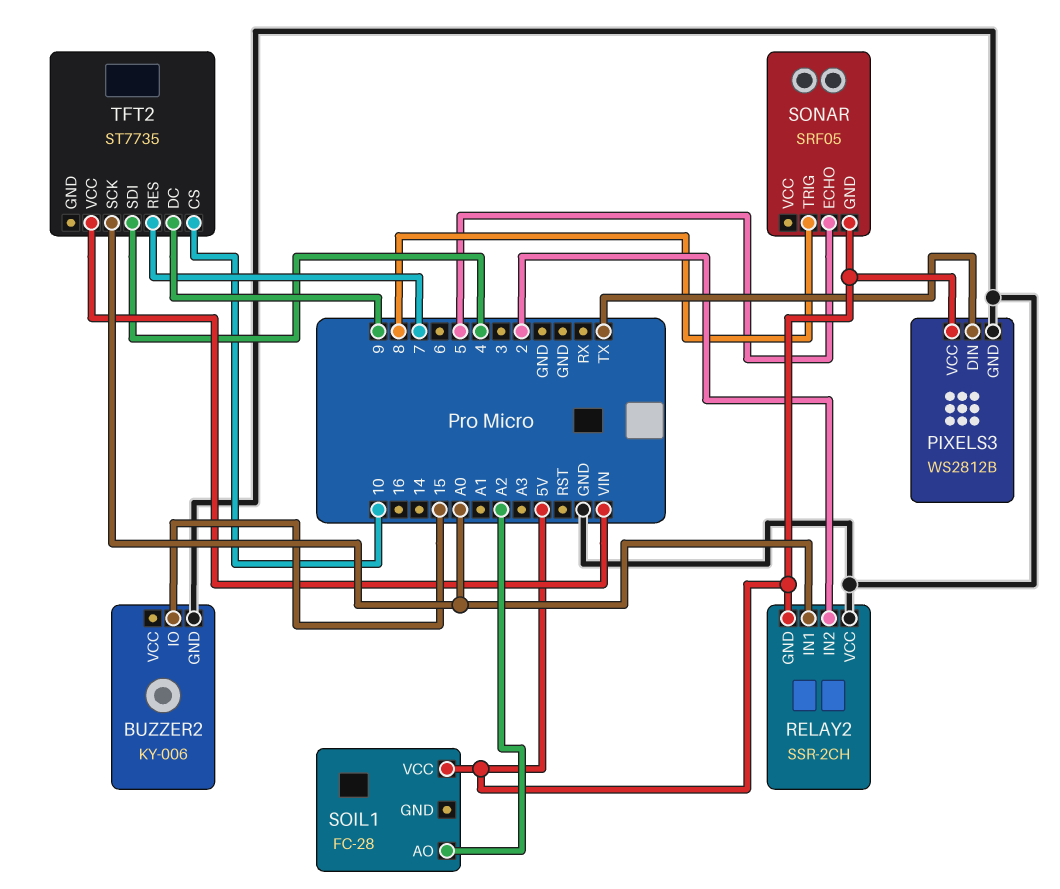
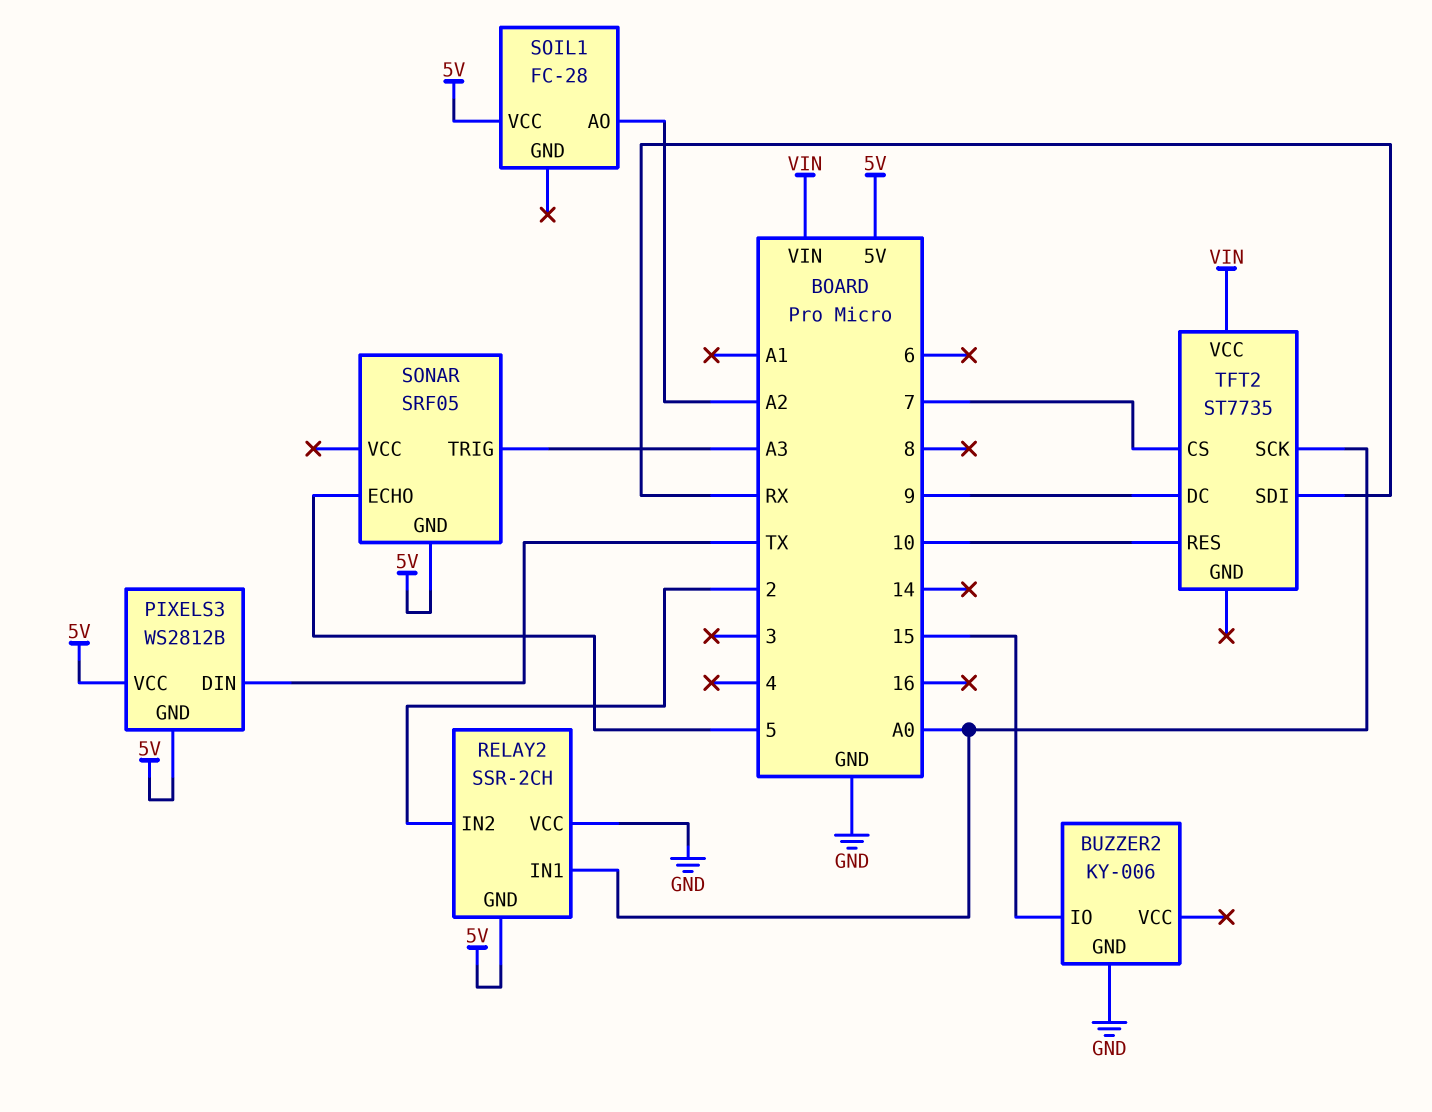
PIXELS3 pin GND: GND -> 5V
SONAR pin TRIG: 8 -> A3
TFT2 pin CS: 10 -> 7
TFT2 pin RES: 7 -> 10
TFT2 pin SDI: 4 -> RX

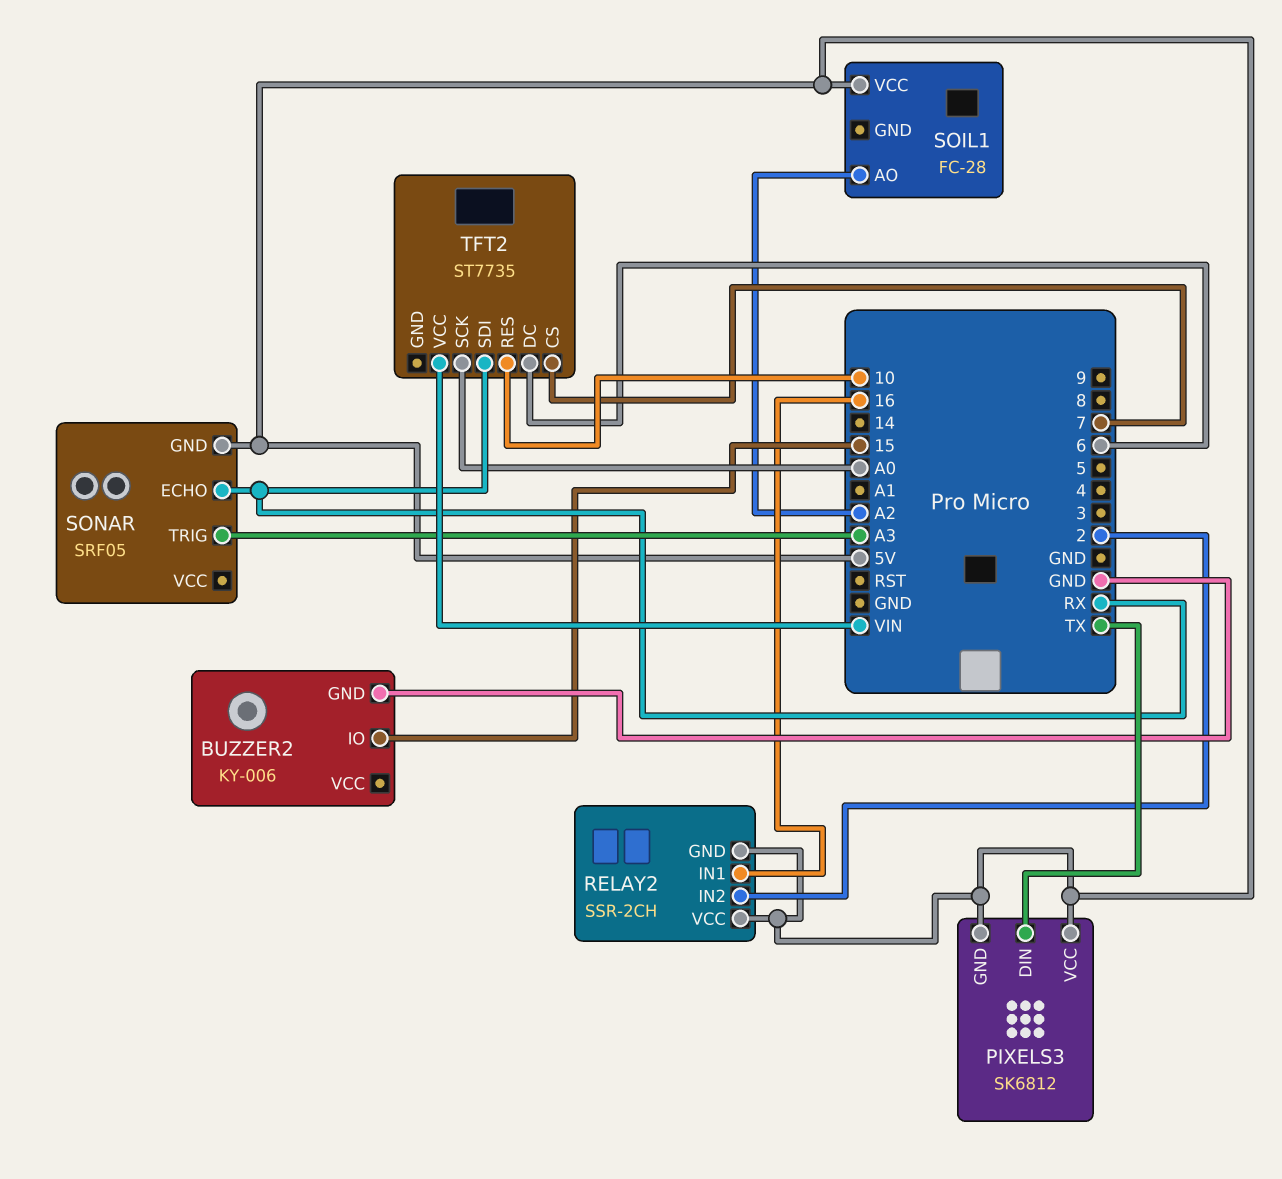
PIXELS3: WS2812B -> SK6812
RELAY2 pin IN1: A0 -> 16
RELAY2 pin VCC: GND -> 5V
SONAR pin ECHO: 5 -> RX
TFT2 pin DC: 9 -> 6

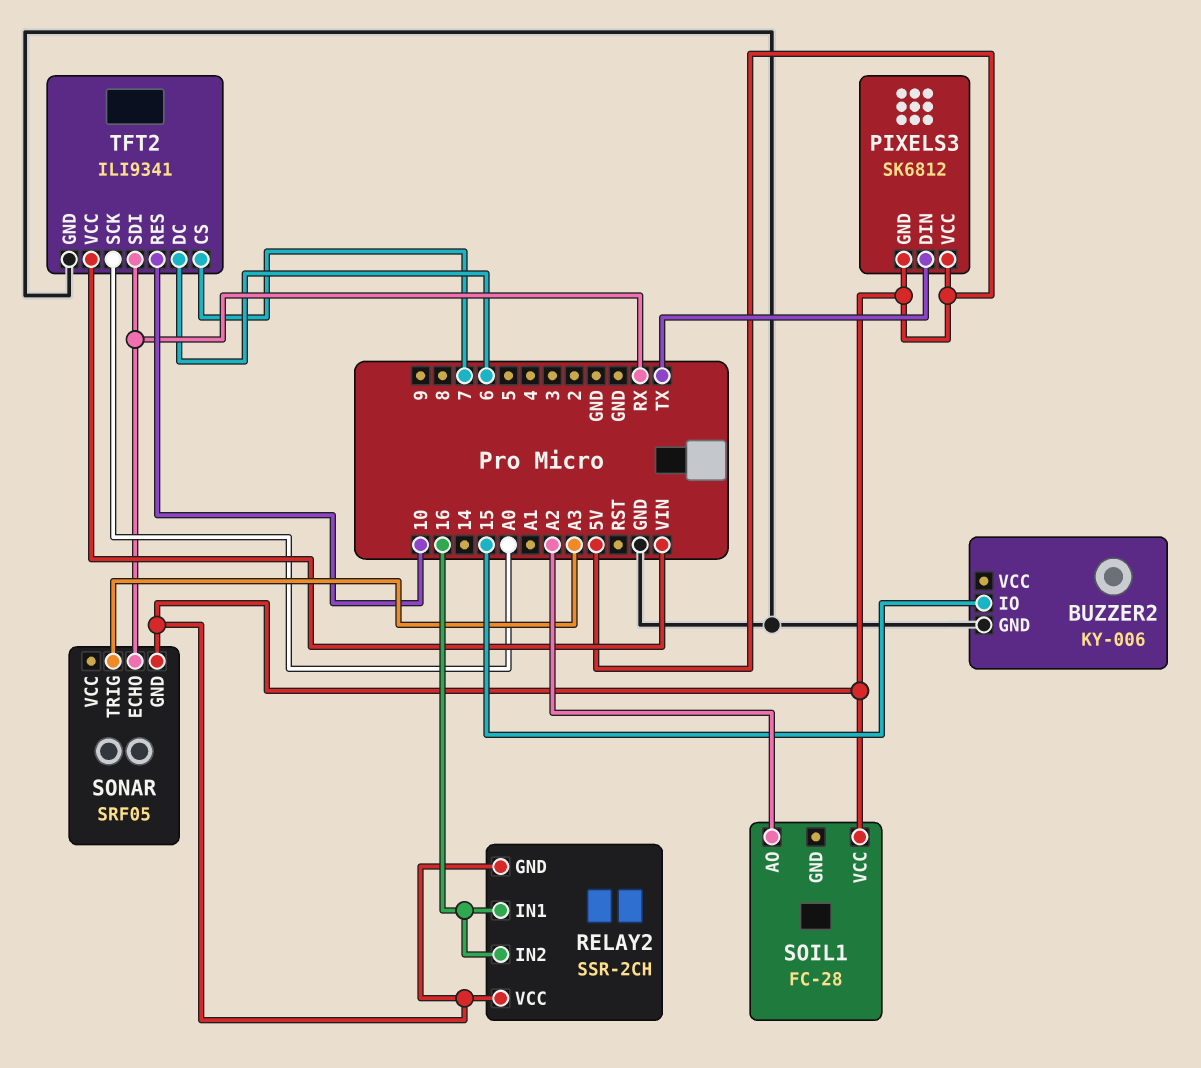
RELAY2 pin IN2: 2 -> 16
TFT2: ST7735 -> ILI9341
TFT2 pin GND: none -> GND

